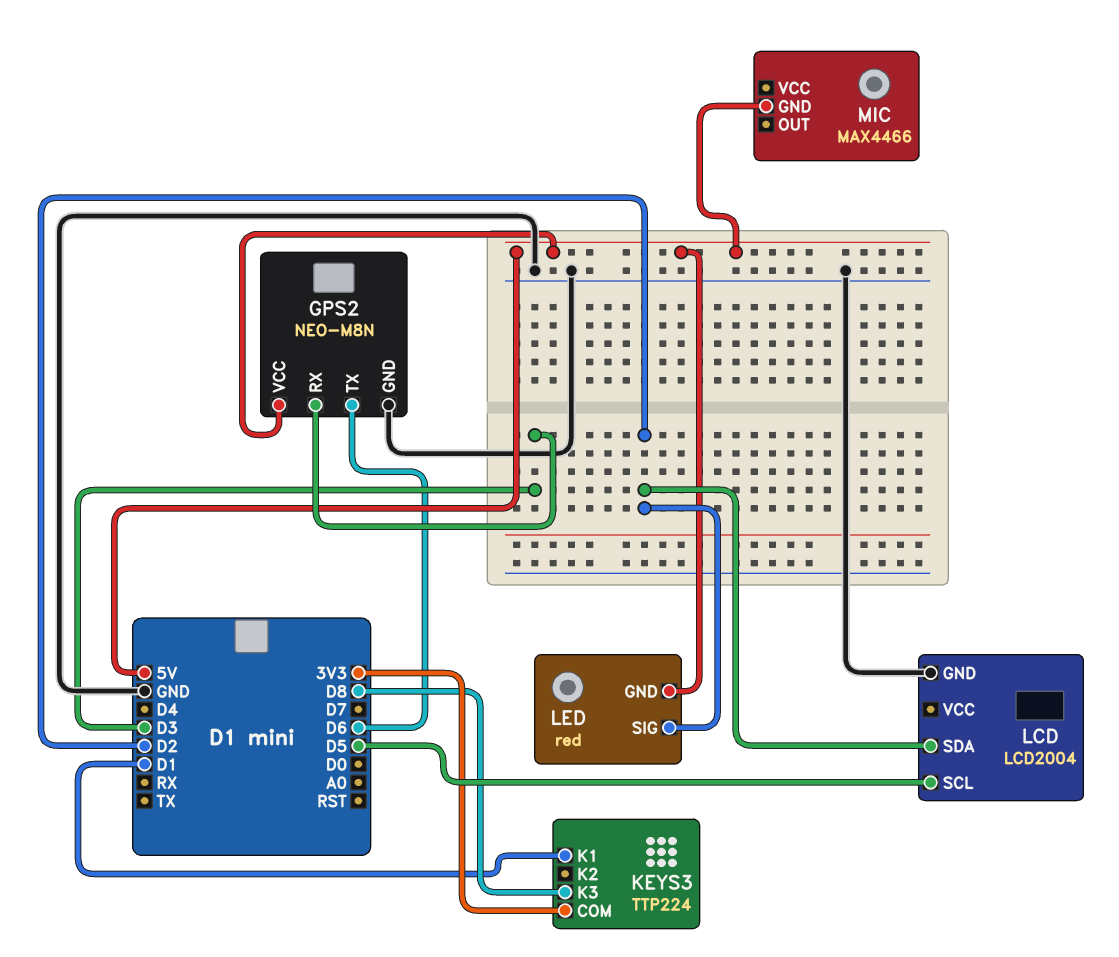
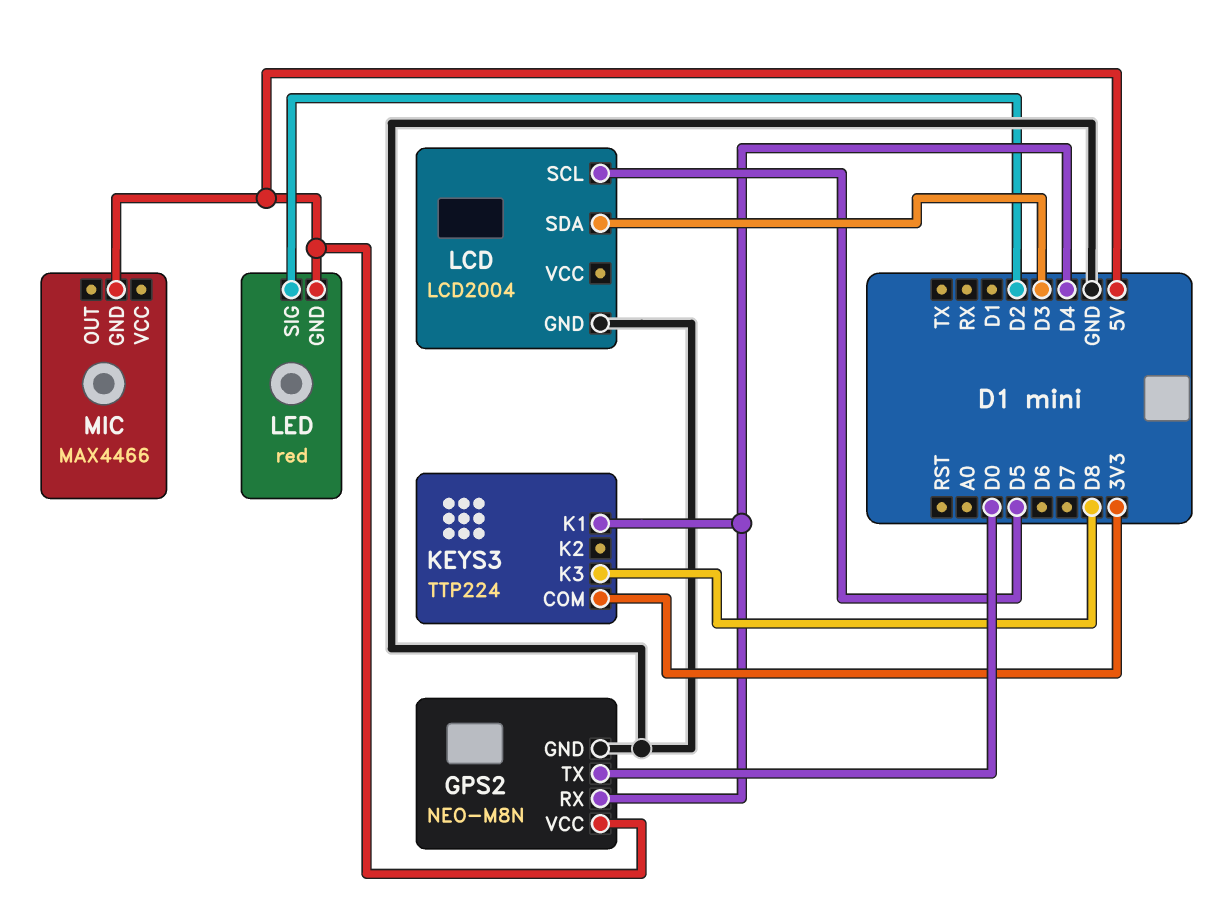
GPS2 pin RX: D3 -> D4
GPS2 pin TX: D6 -> D0
KEYS3 pin K1: D1 -> D4
LCD pin SDA: D2 -> D3

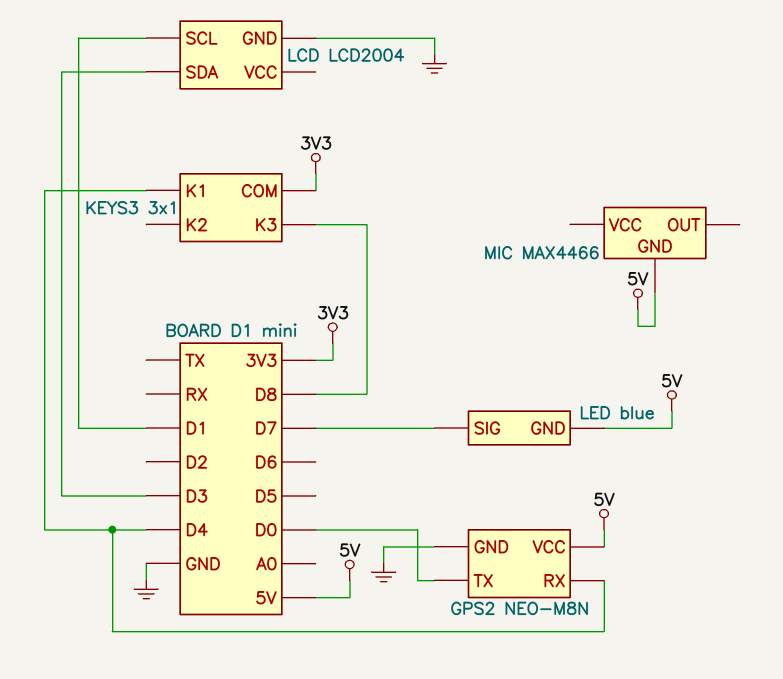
KEYS3: TTP224 -> 3x1
LCD pin SCL: D5 -> D1
LED: red -> blue
LED pin SIG: D2 -> D7

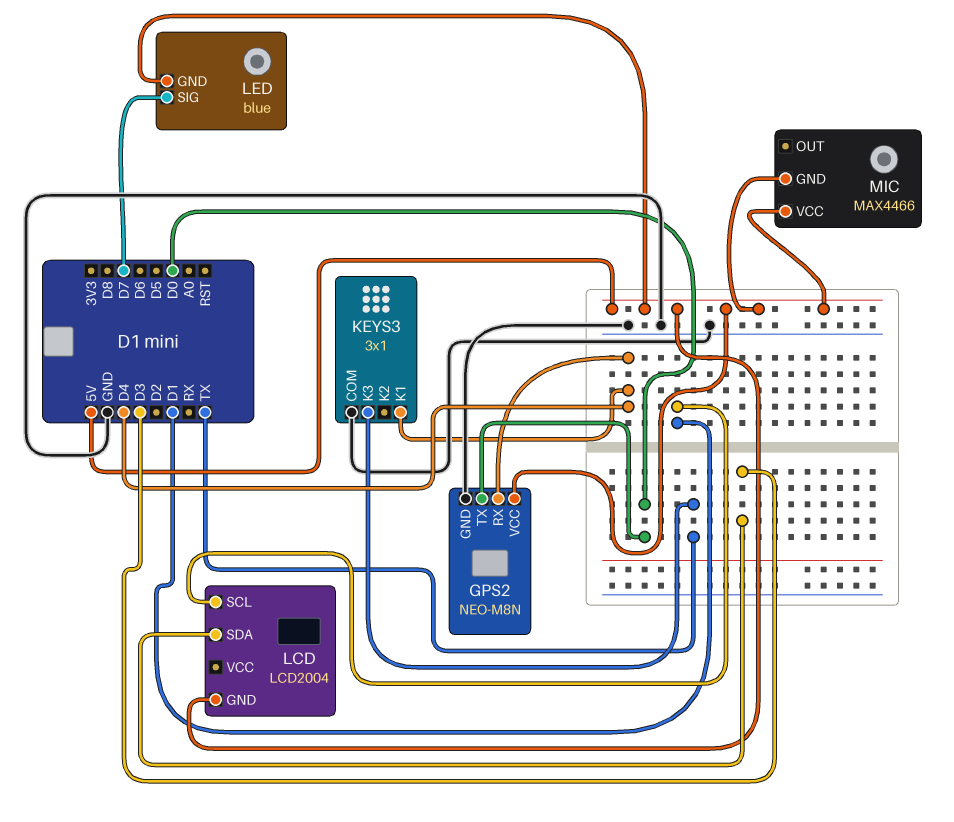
KEYS3 pin COM: 3V3 -> GND
KEYS3 pin K3: D8 -> TX
LCD pin GND: GND -> 5V
MIC pin VCC: none -> 5V

